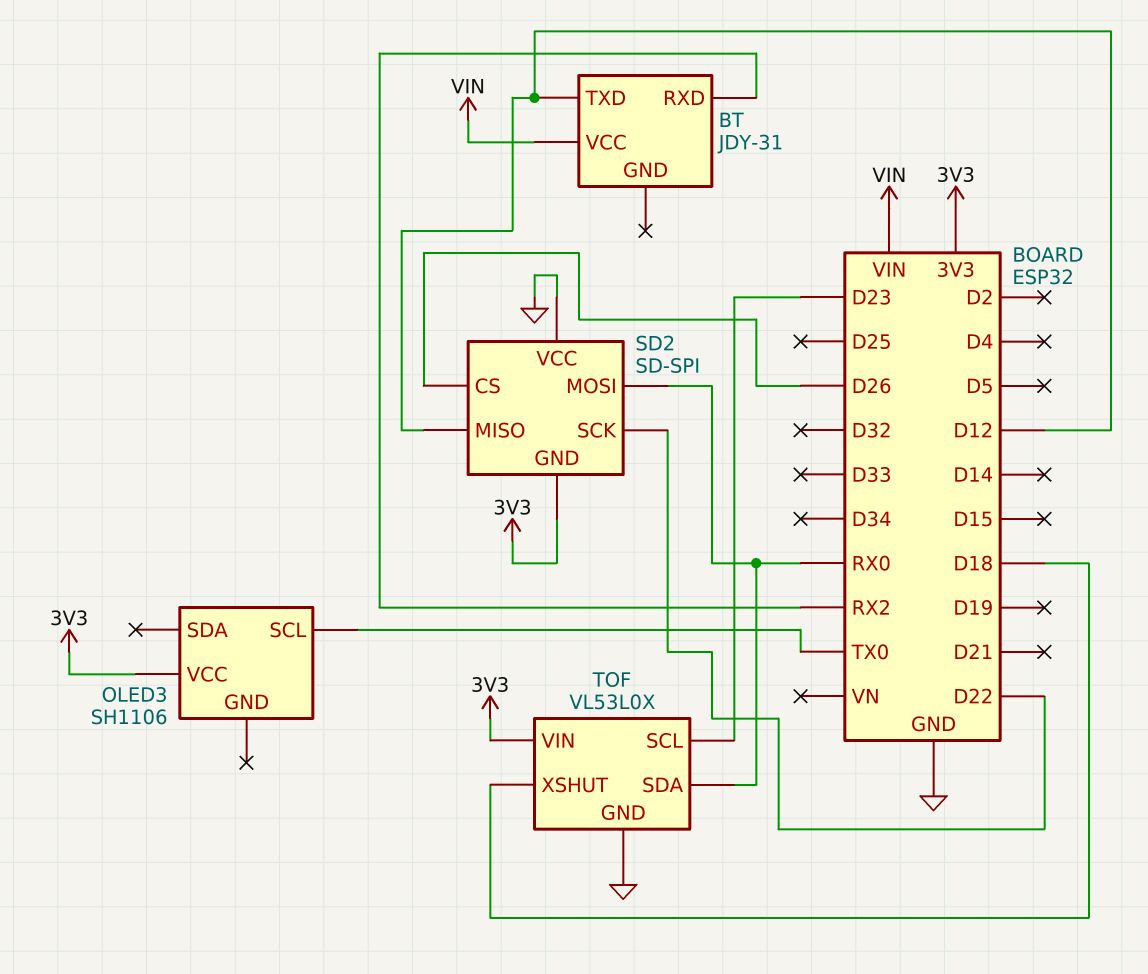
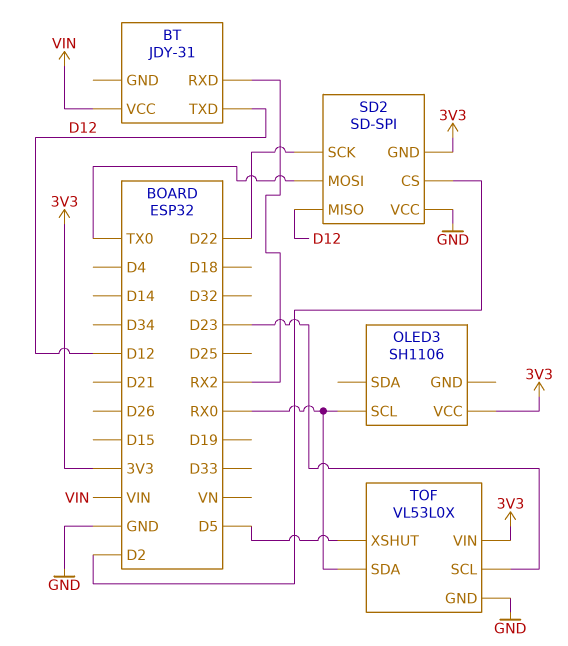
OLED3 pin SCL: TX0 -> RX0
SD2 pin CS: D26 -> D2
SD2 pin MOSI: RX0 -> TX0
TOF pin XSHUT: D18 -> D5

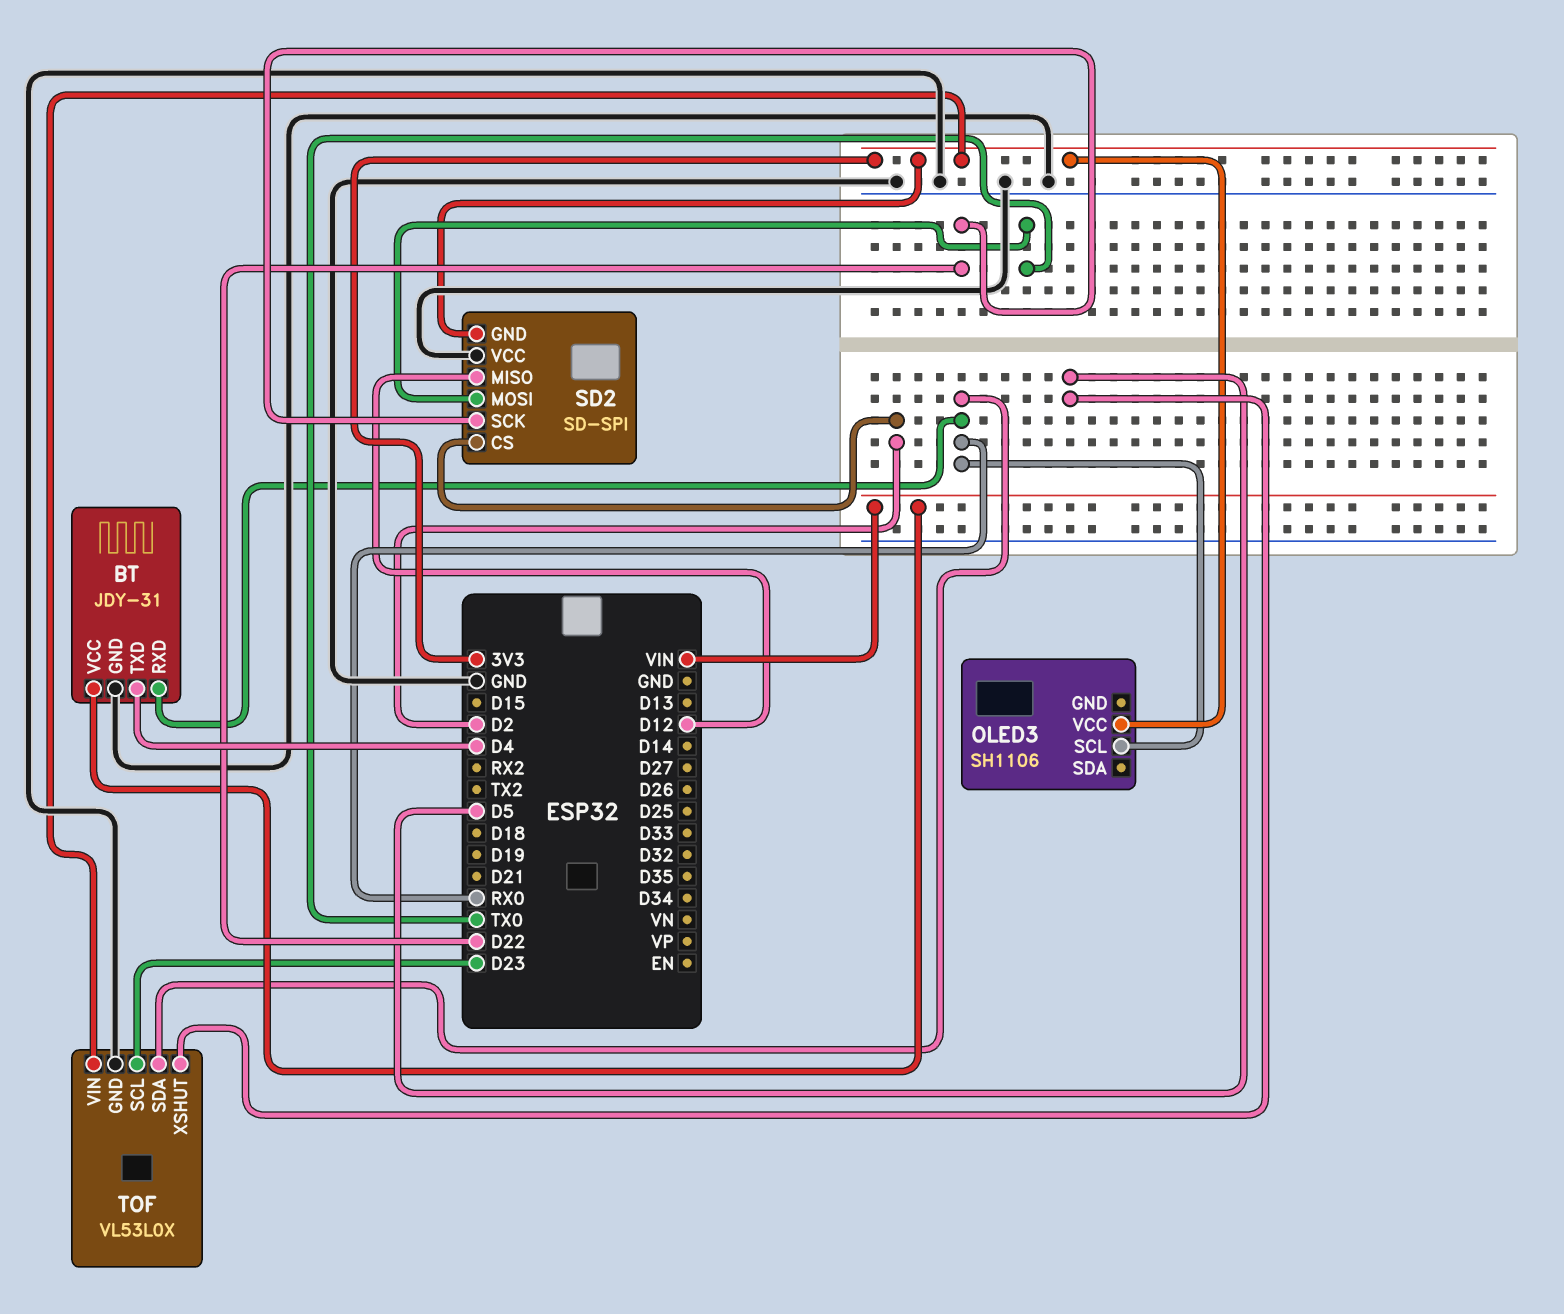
BT pin GND: none -> GND
BT pin RXD: RX2 -> RX0
BT pin TXD: D12 -> D4

